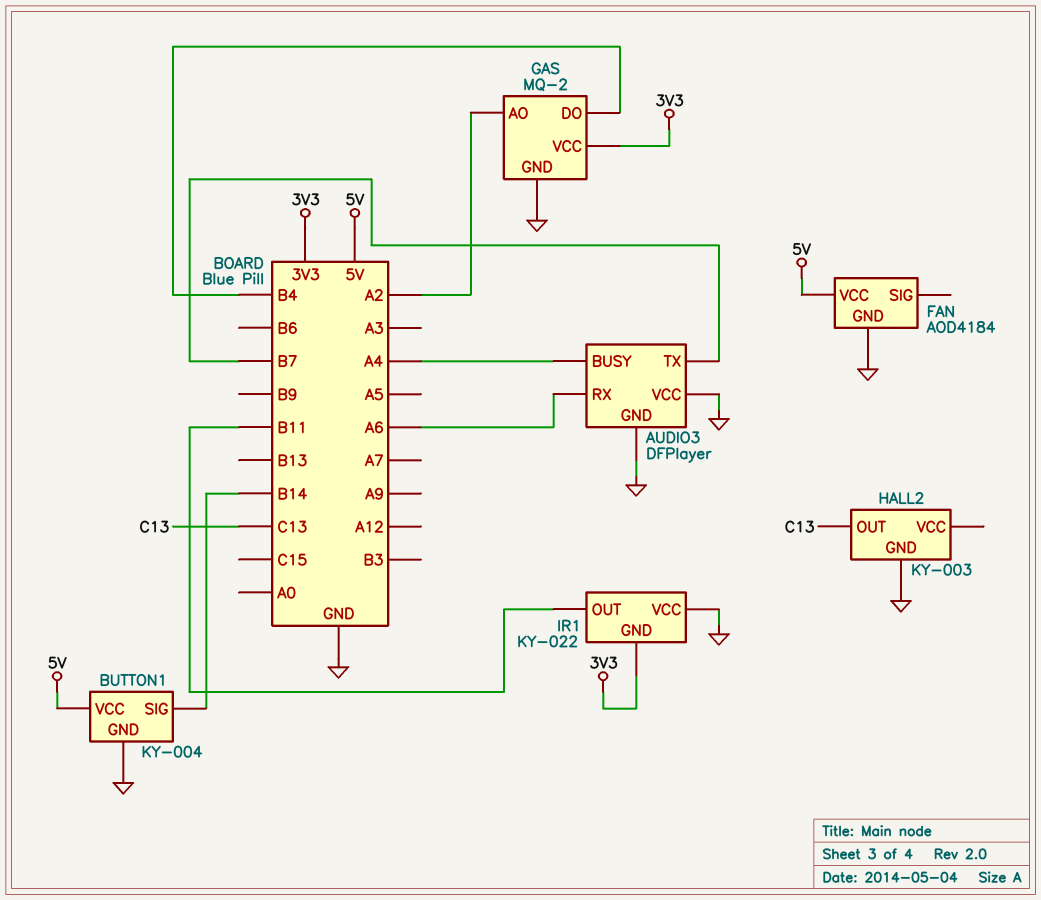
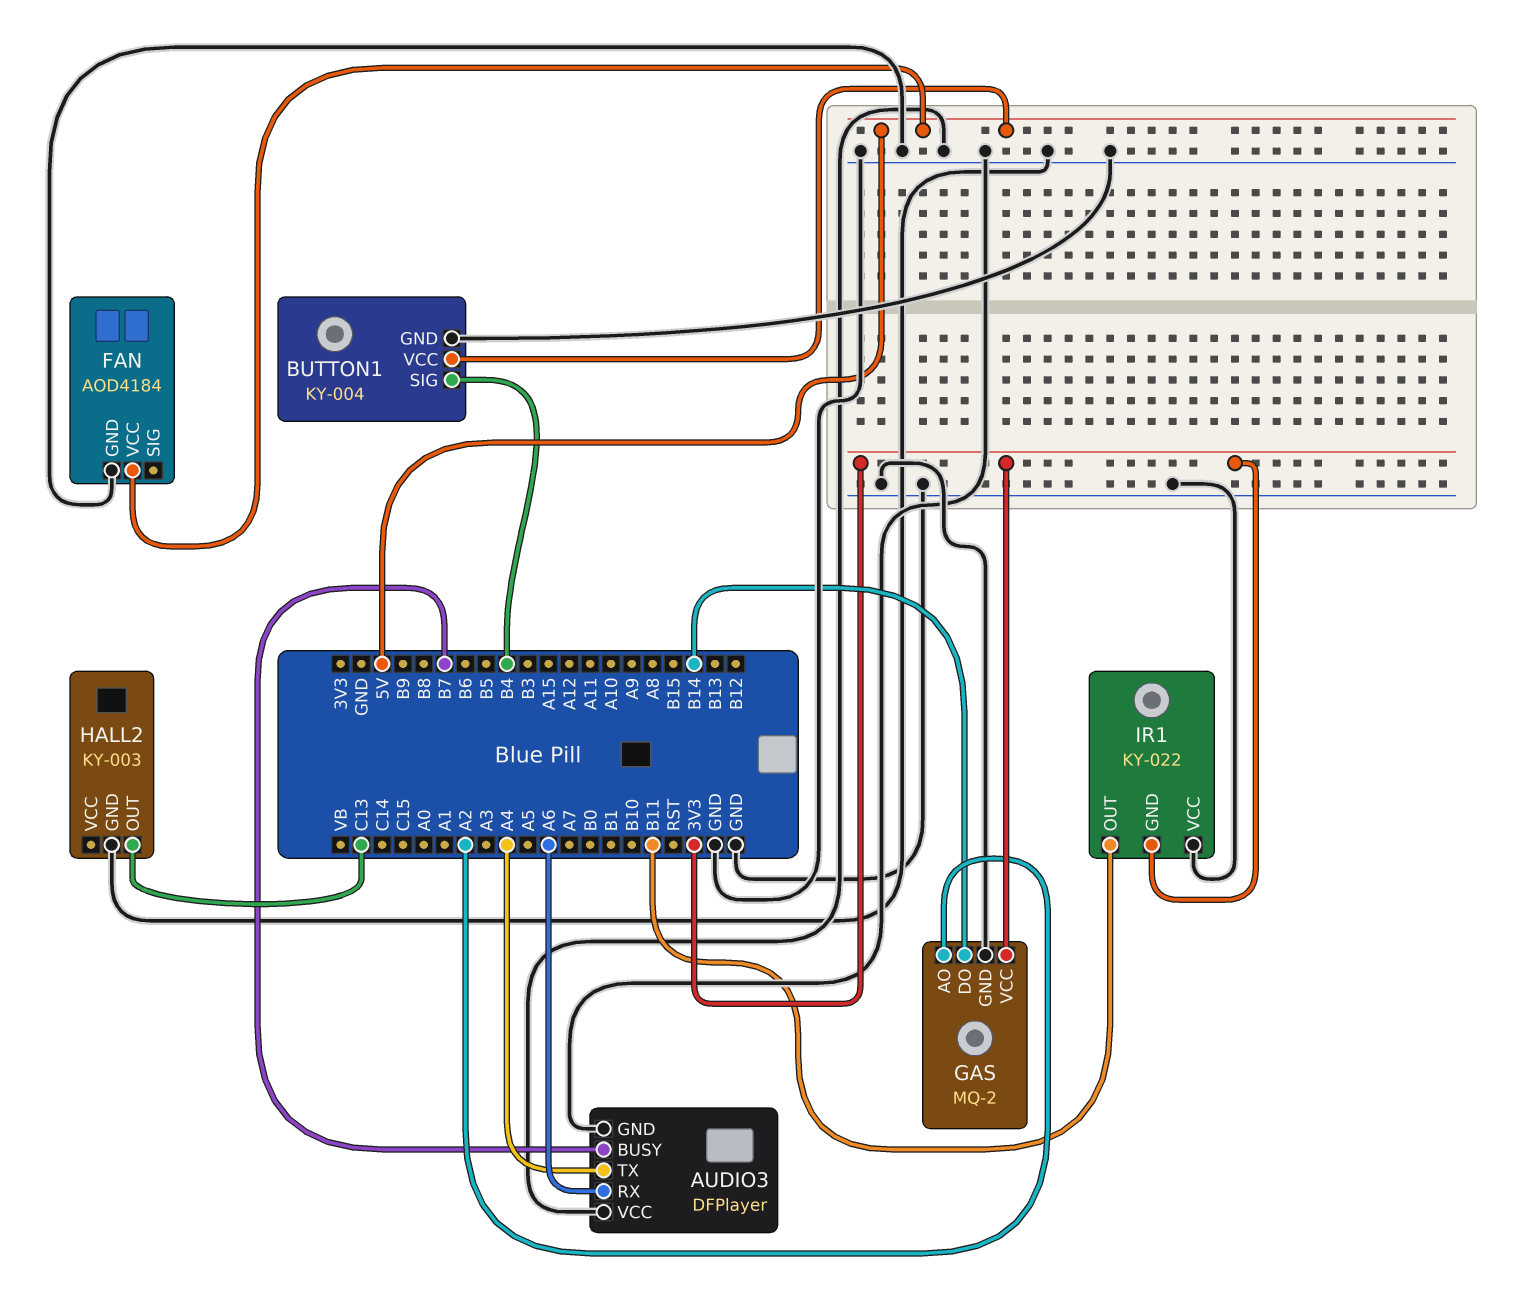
AUDIO3 pin BUSY: A4 -> B7
AUDIO3 pin TX: B7 -> A4
BUTTON1 pin SIG: B14 -> B4
GAS pin DO: B4 -> B14

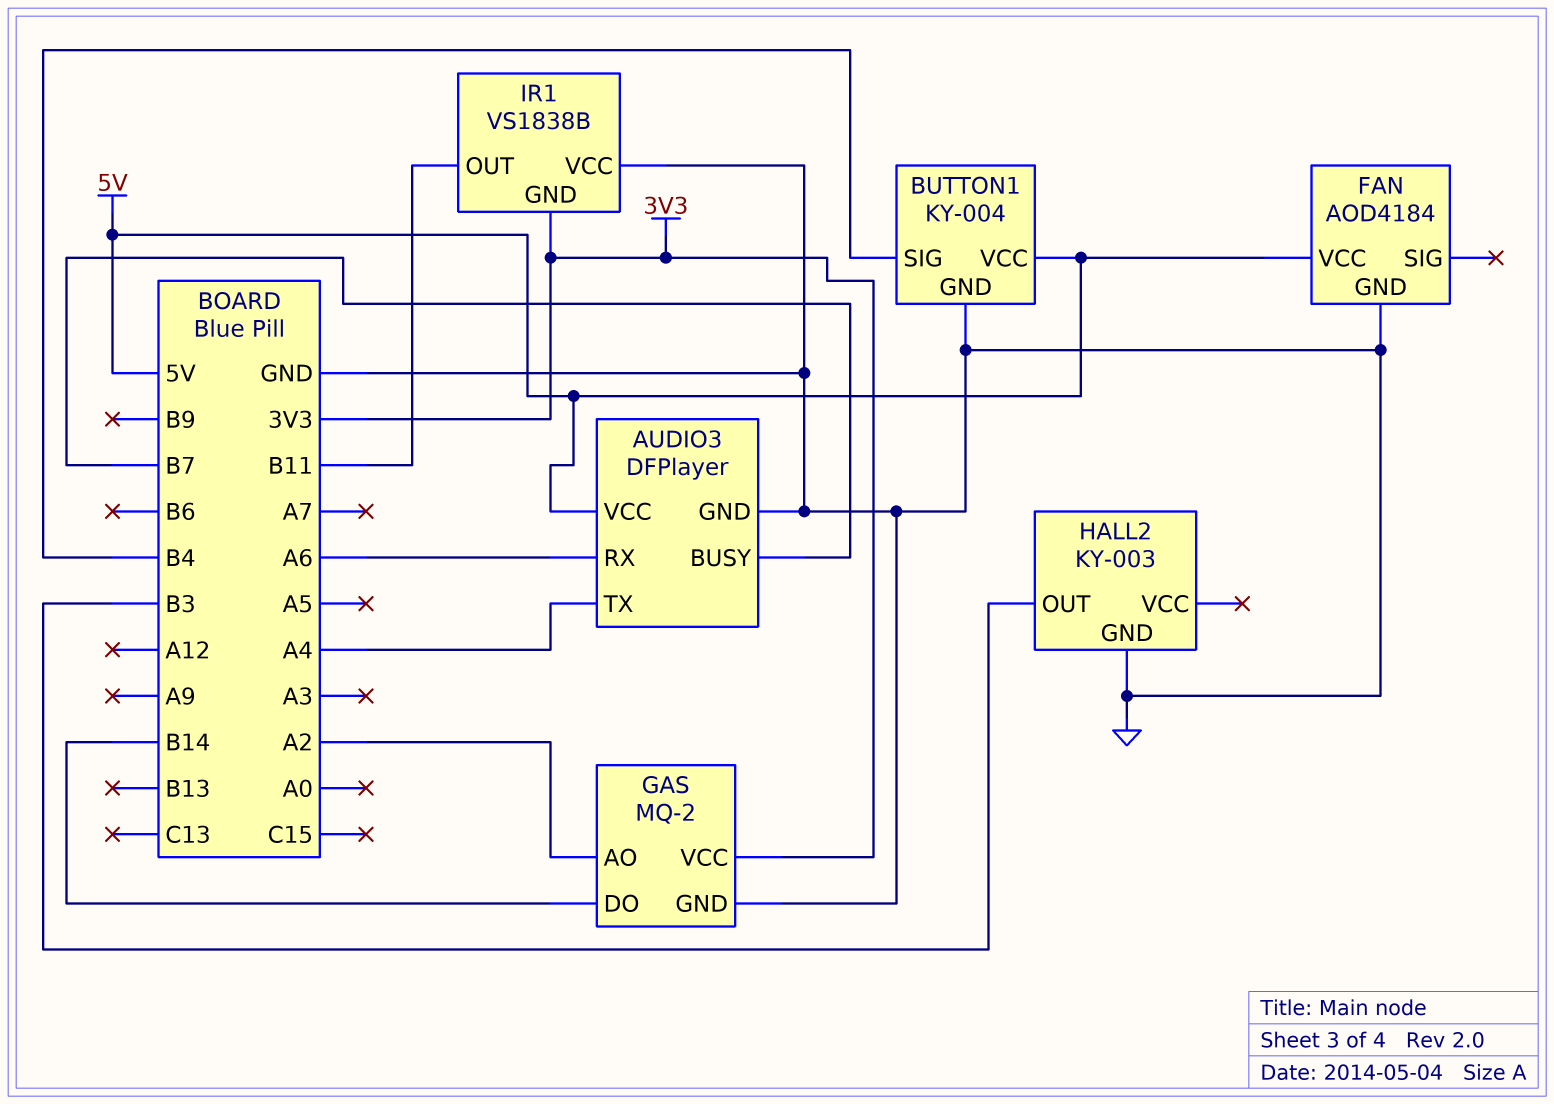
AUDIO3 pin VCC: GND -> 5V
HALL2 pin OUT: C13 -> B3
IR1: KY-022 -> VS1838B

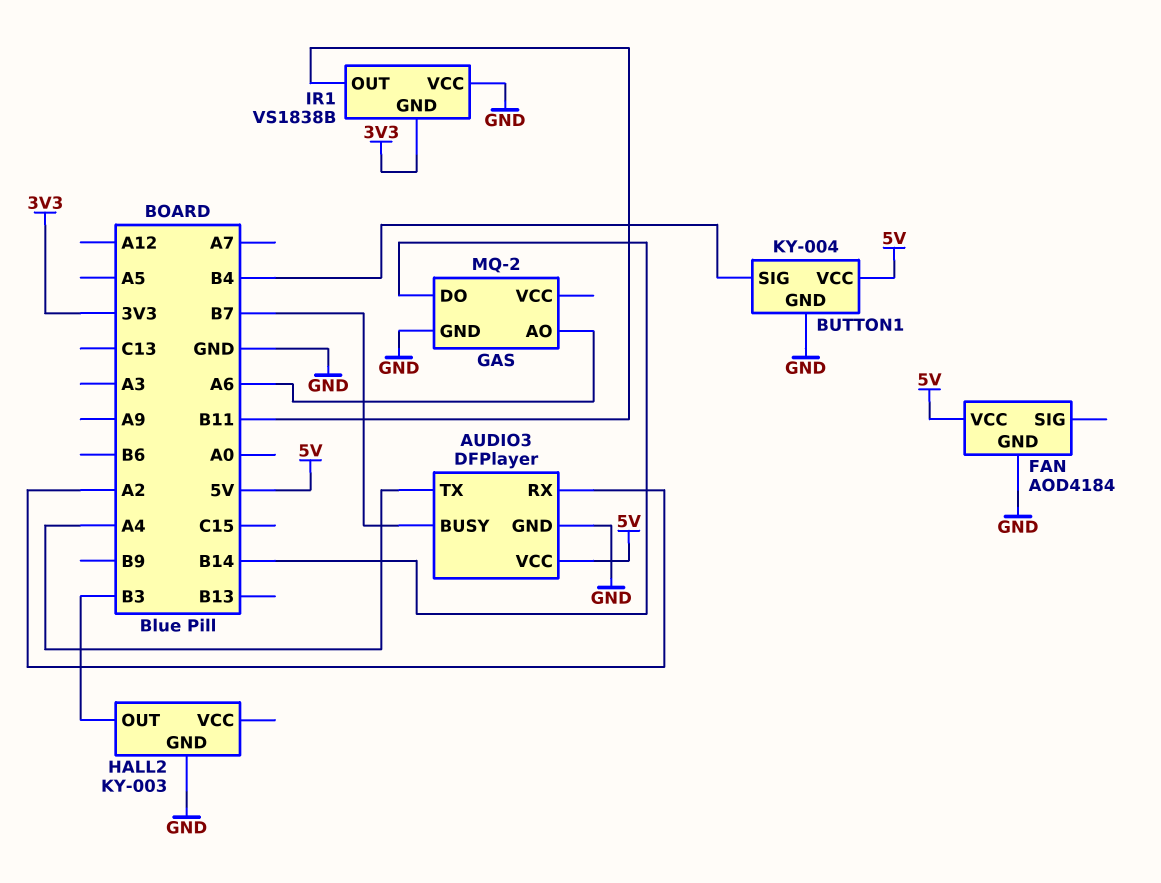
AUDIO3 pin RX: A6 -> A2
GAS pin AO: A2 -> A6
GAS pin VCC: 3V3 -> none

